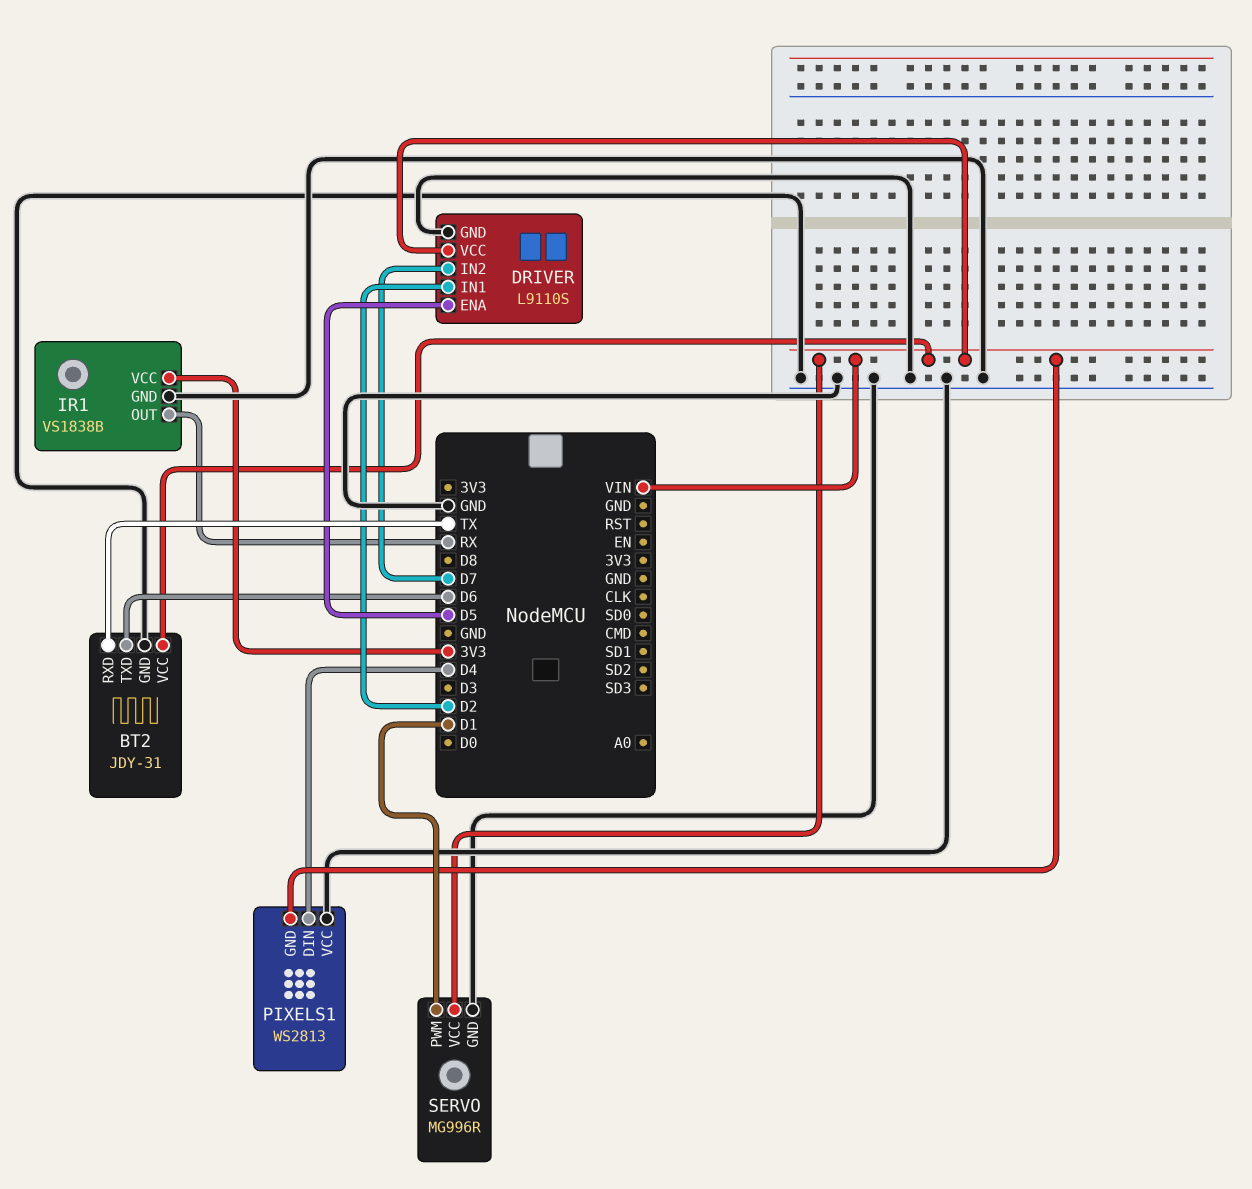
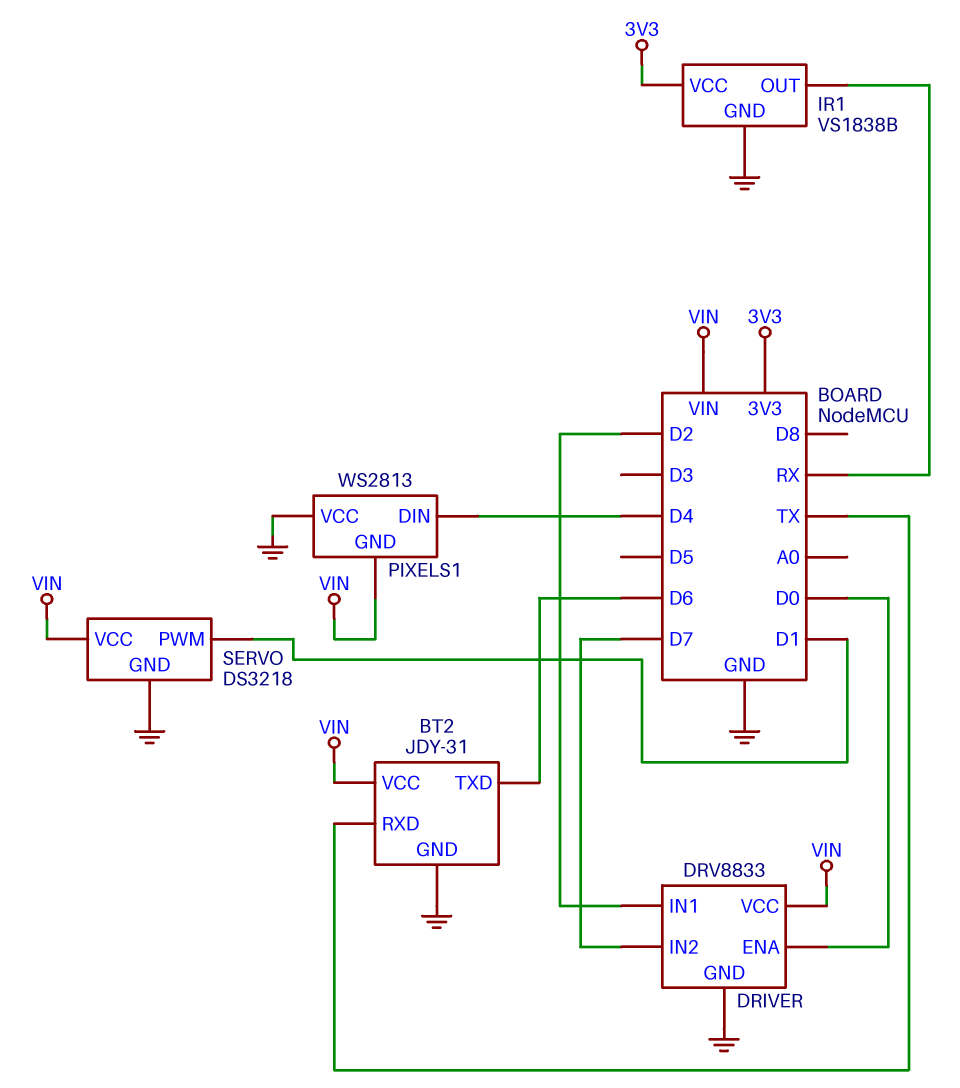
DRIVER: L9110S -> DRV8833
DRIVER pin ENA: D5 -> D0
SERVO: MG996R -> DS3218

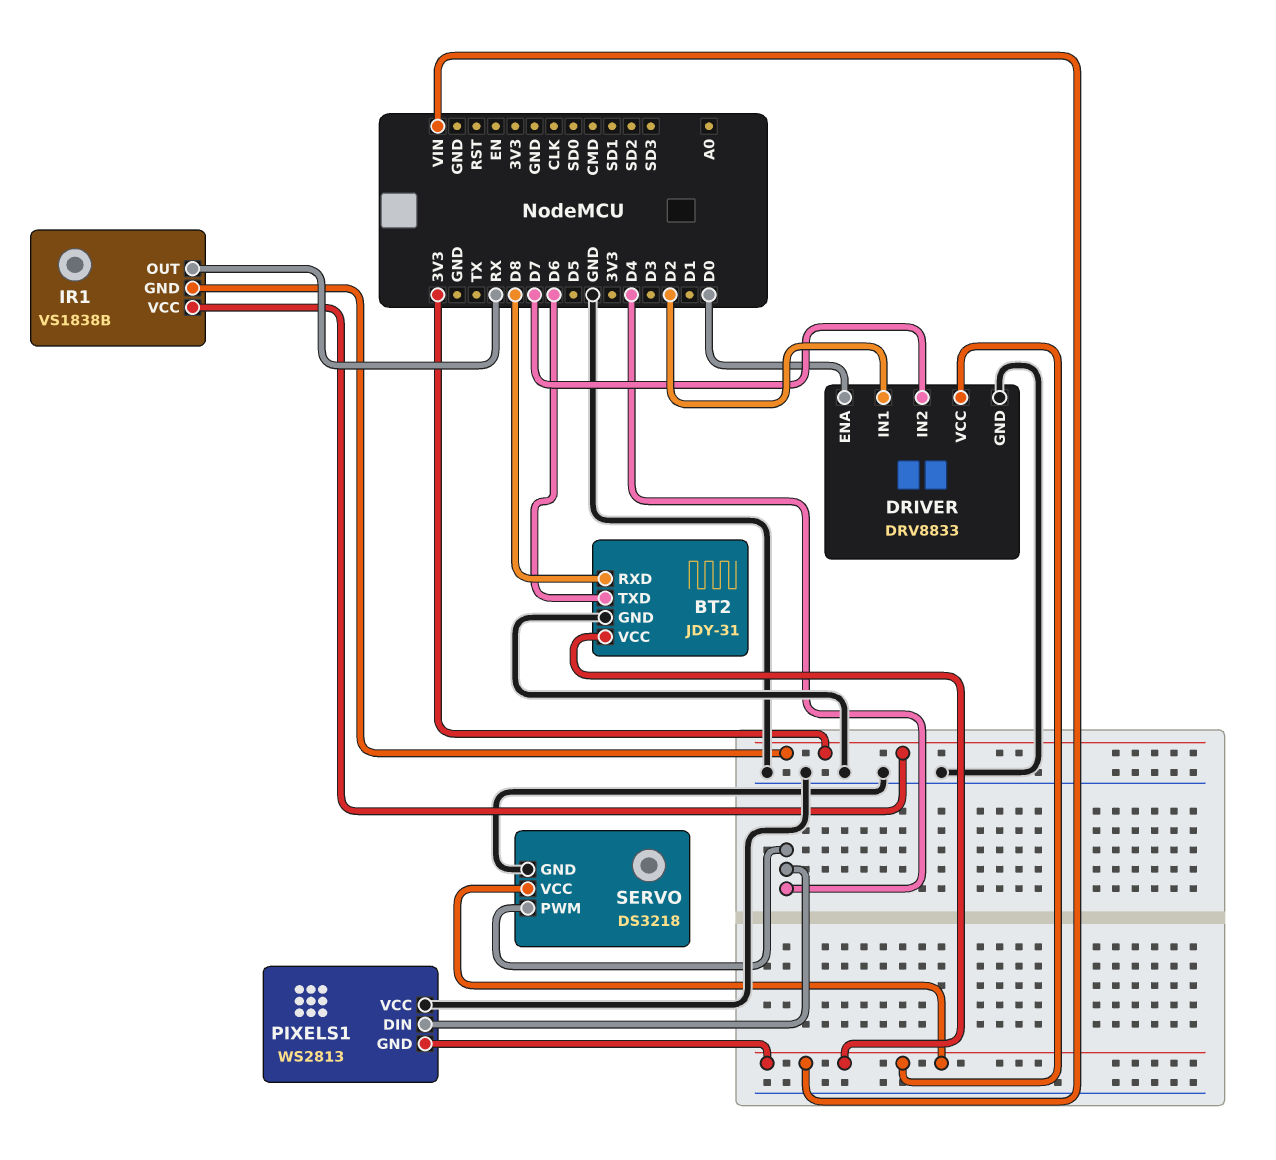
BT2 pin RXD: TX -> D8
IR1 pin GND: GND -> 3V3
SERVO pin PWM: D1 -> D4

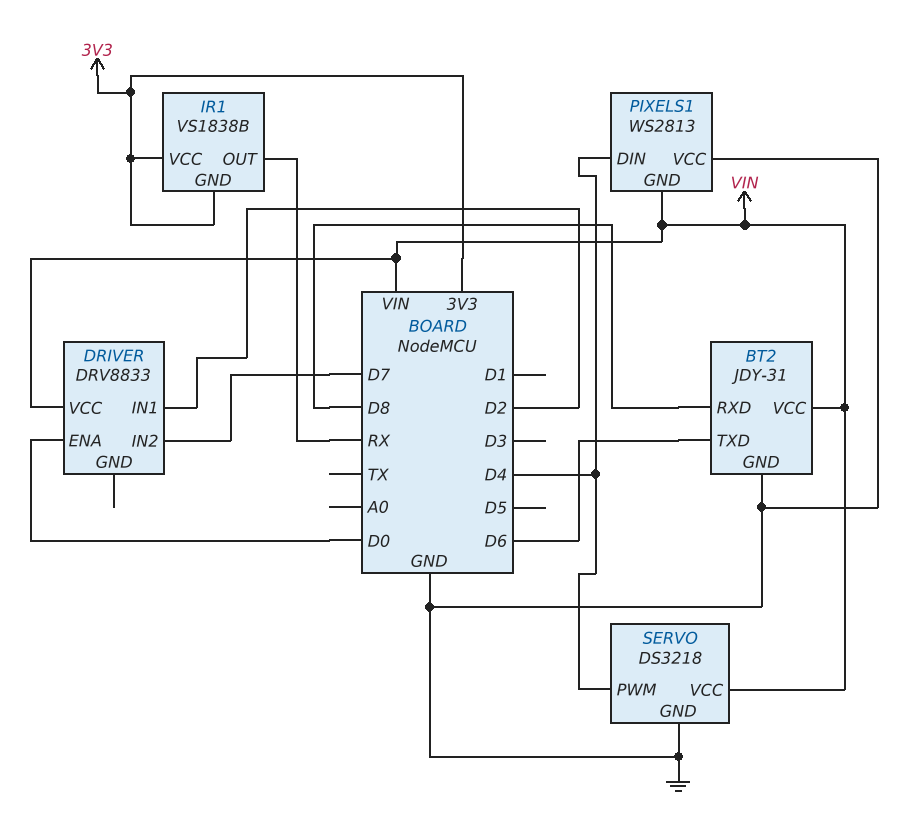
DRIVER pin GND: GND -> none

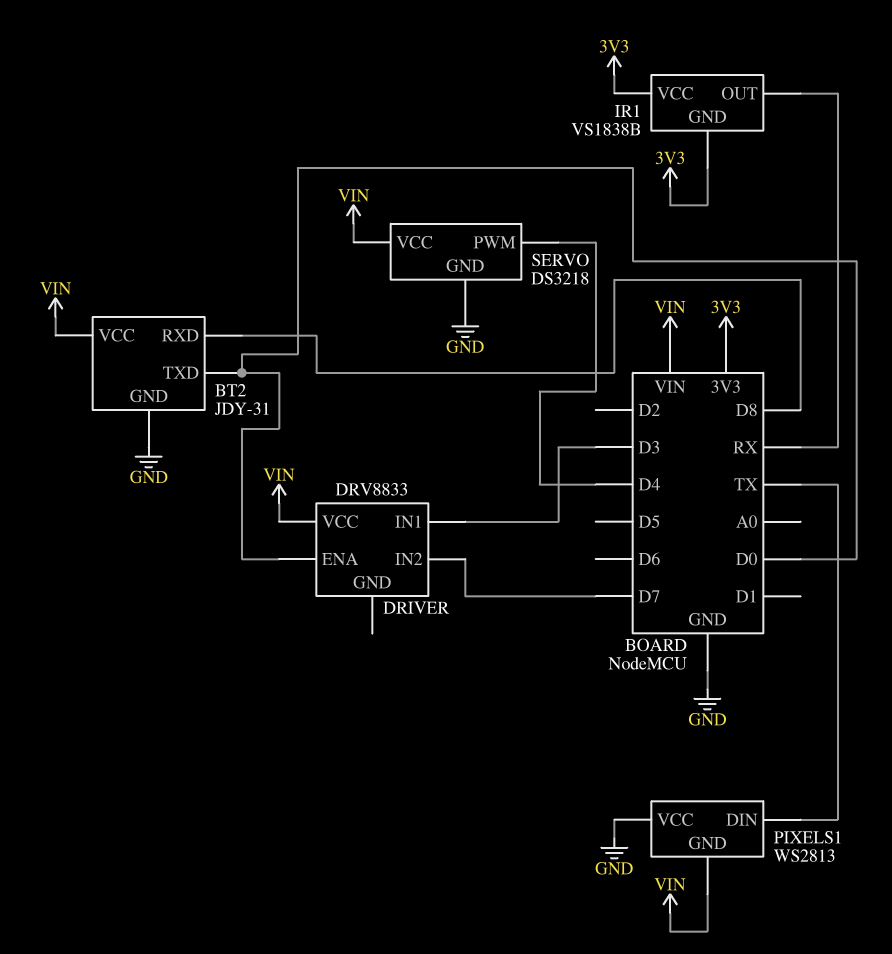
BT2 pin TXD: D6 -> D0
DRIVER pin IN1: D2 -> D3
PIXELS1 pin DIN: D4 -> TX

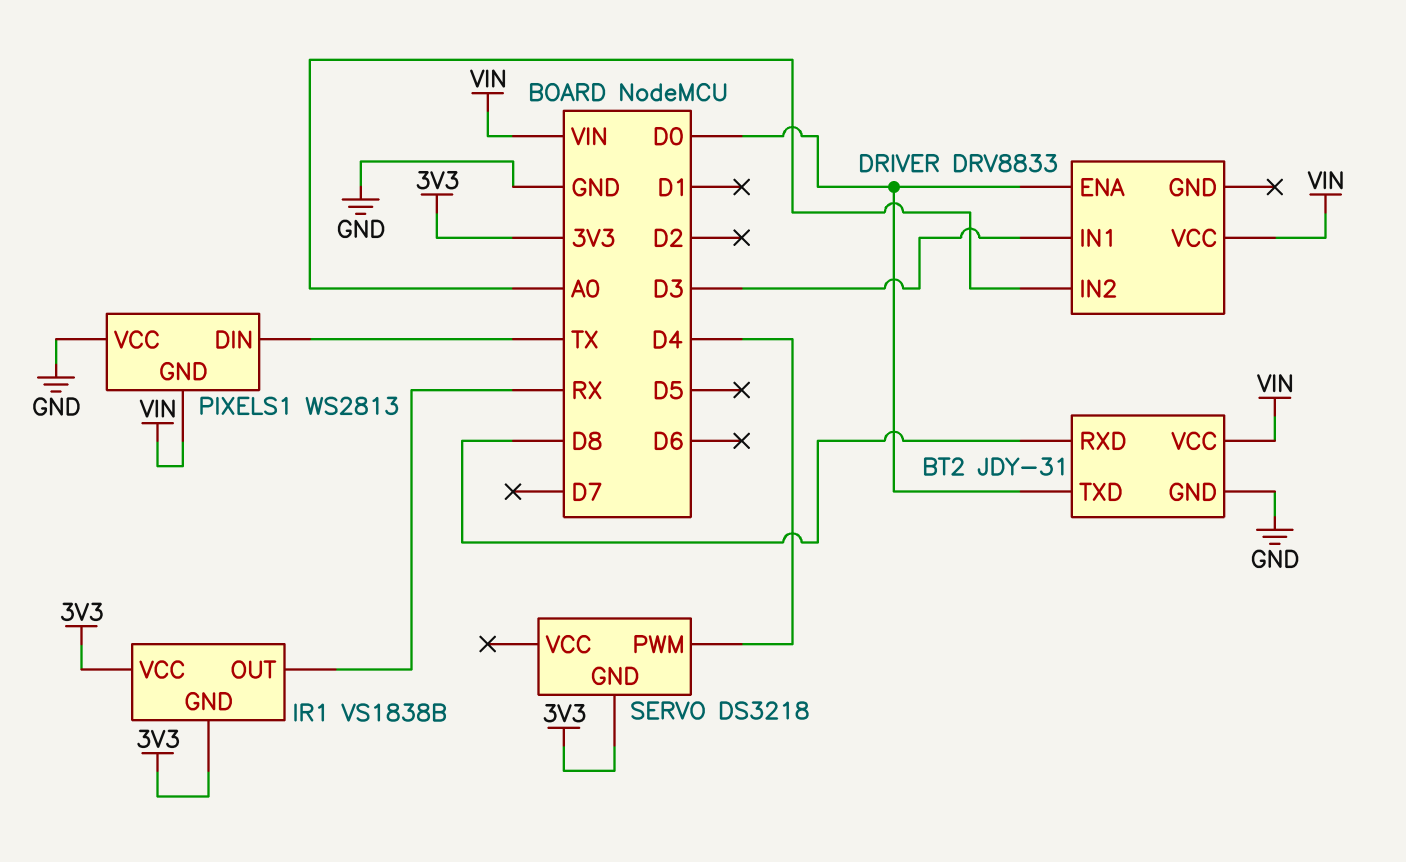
DRIVER pin IN2: D7 -> A0
SERVO pin GND: GND -> 3V3
SERVO pin VCC: VIN -> none

